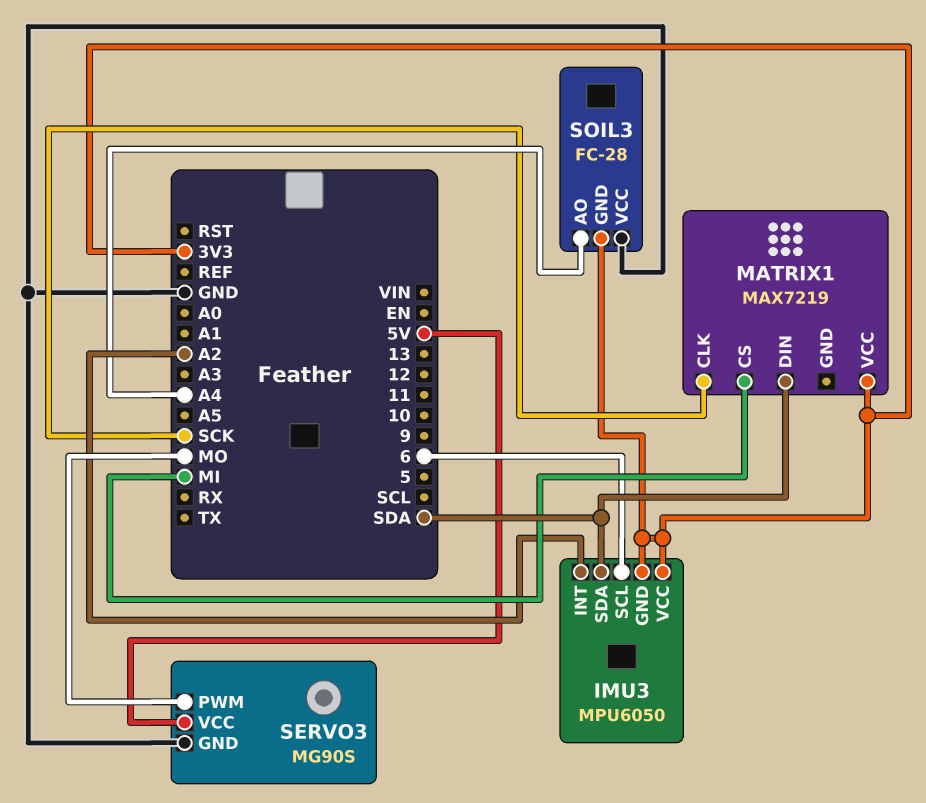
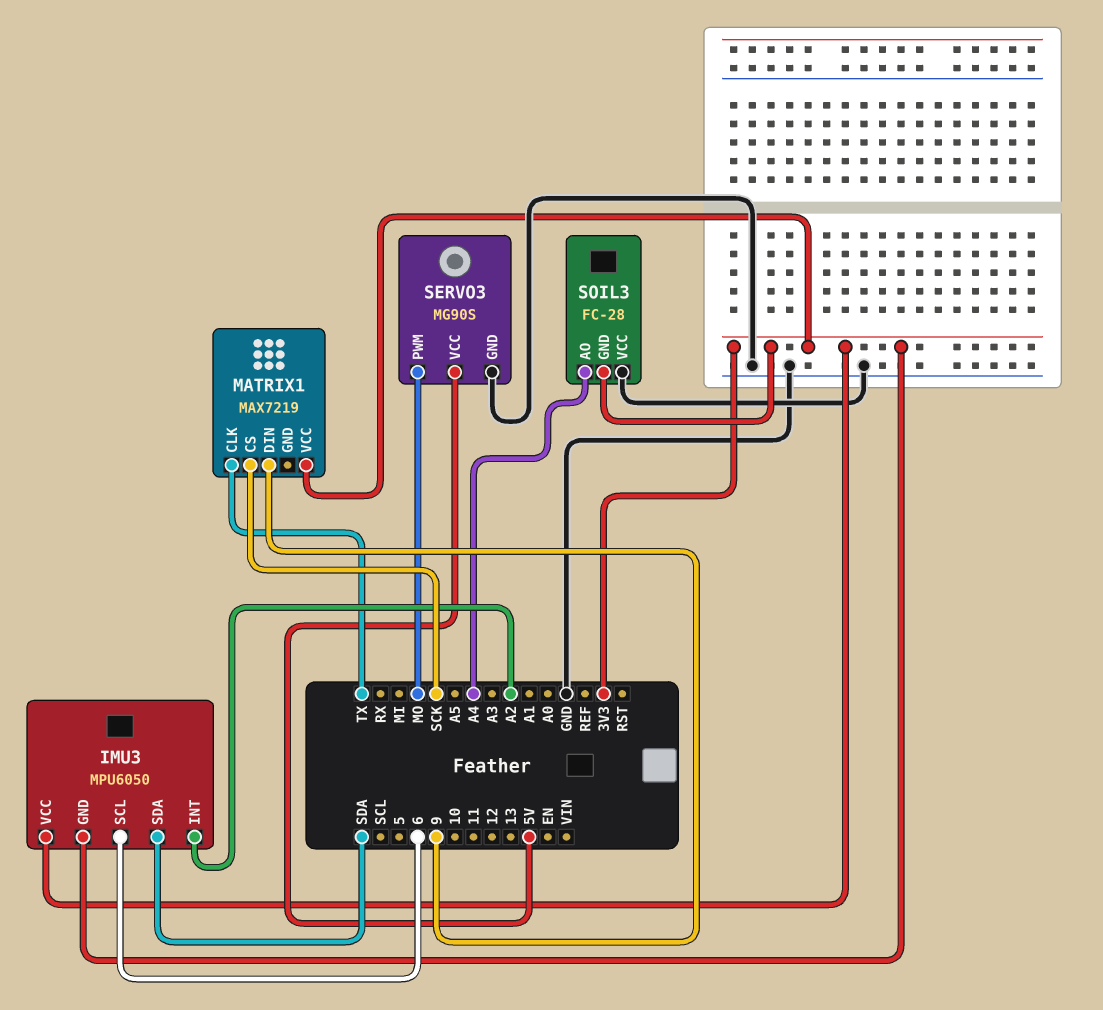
MATRIX1 pin CLK: SCK -> TX
MATRIX1 pin CS: MI -> SCK
MATRIX1 pin DIN: SDA -> 9

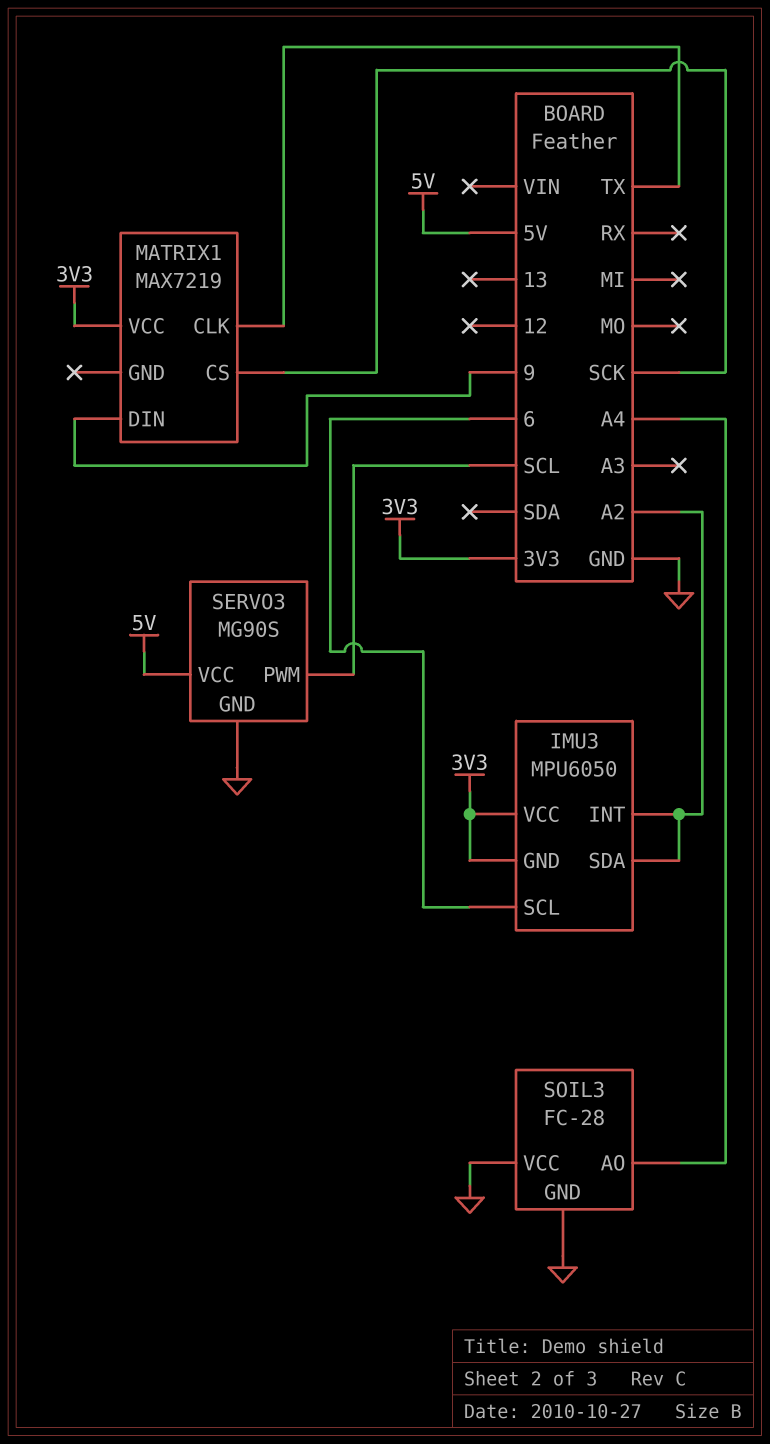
IMU3 pin SDA: SDA -> A2
SERVO3 pin PWM: MO -> SCL
SOIL3 pin GND: 3V3 -> GND

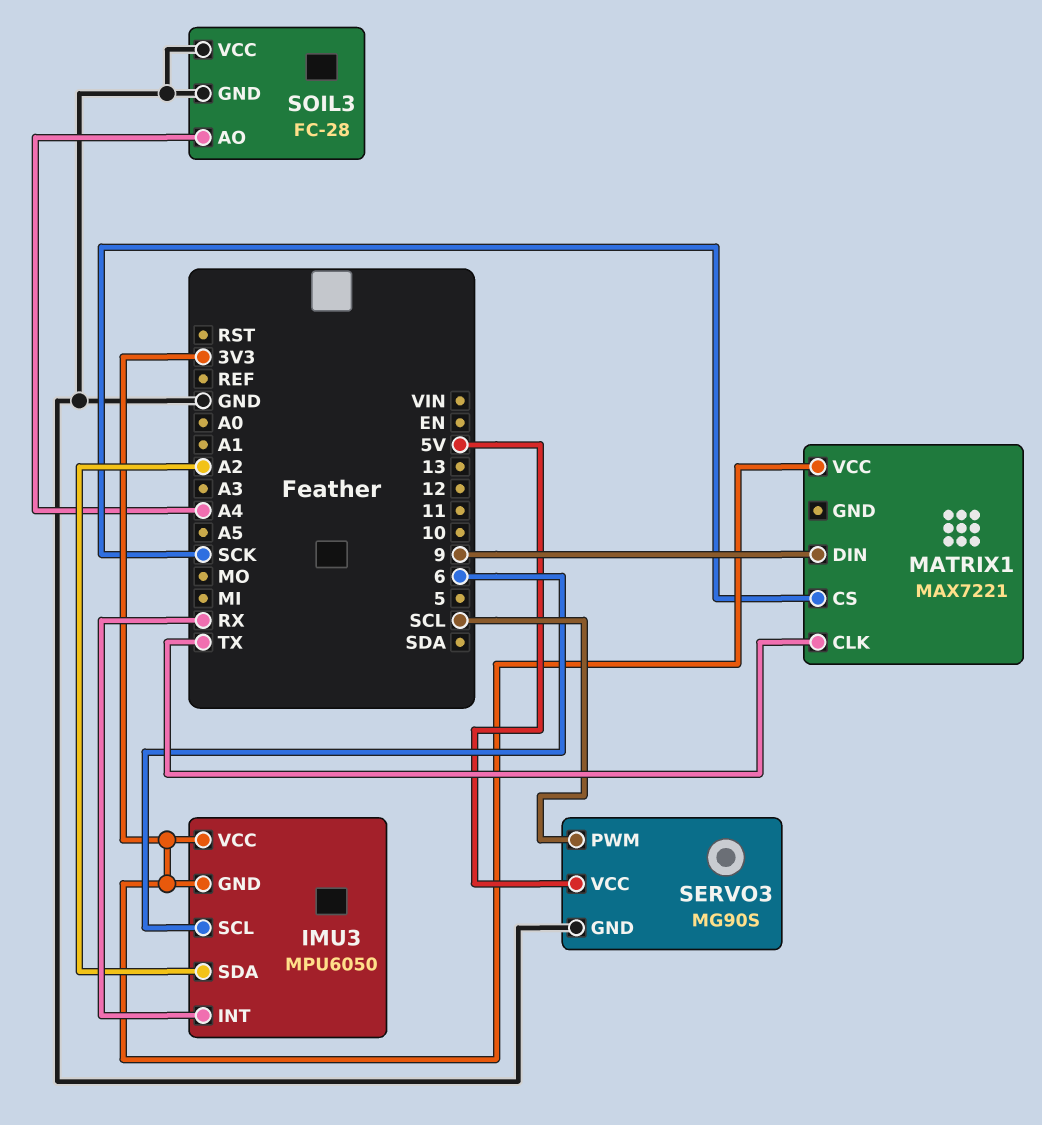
IMU3 pin INT: A2 -> RX
MATRIX1: MAX7219 -> MAX7221

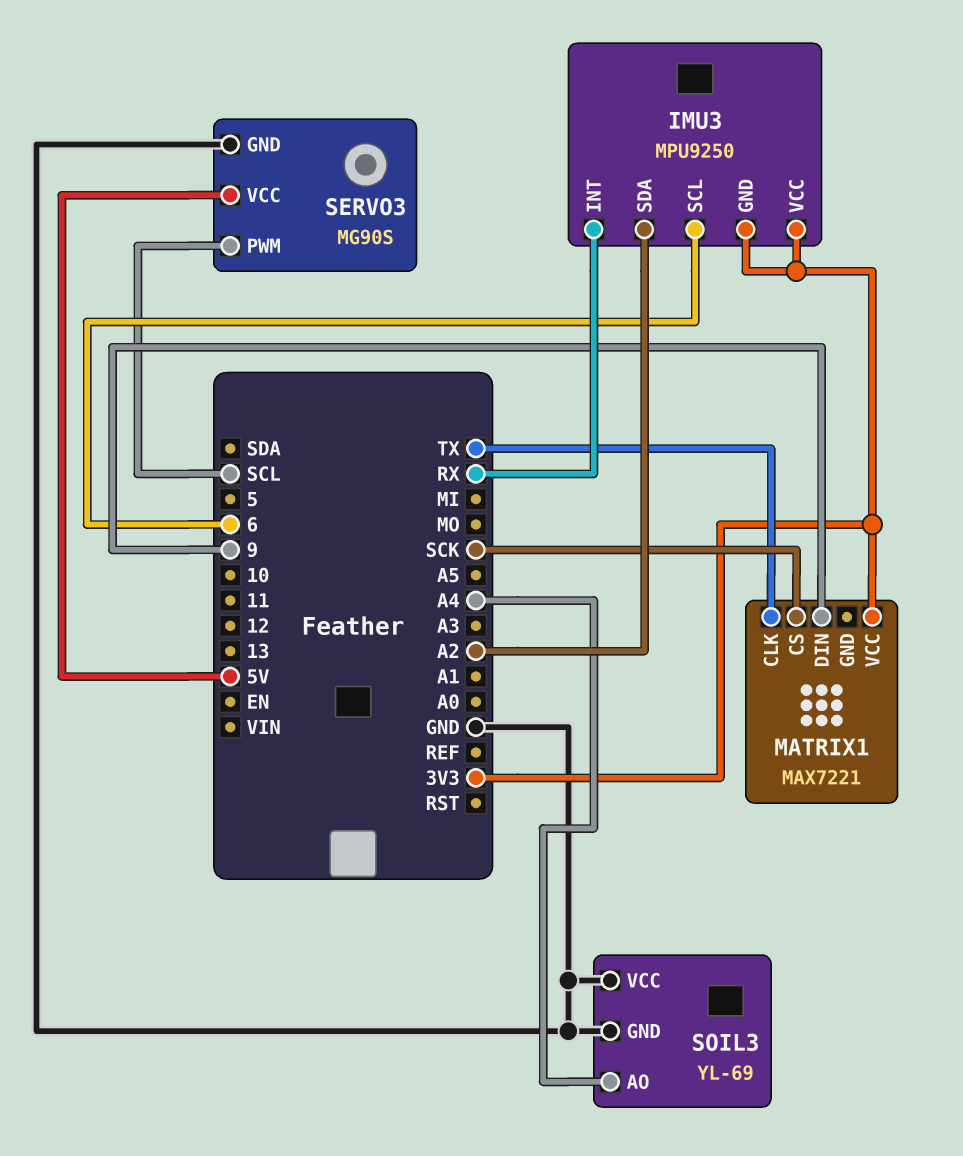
IMU3: MPU6050 -> MPU9250
SOIL3: FC-28 -> YL-69

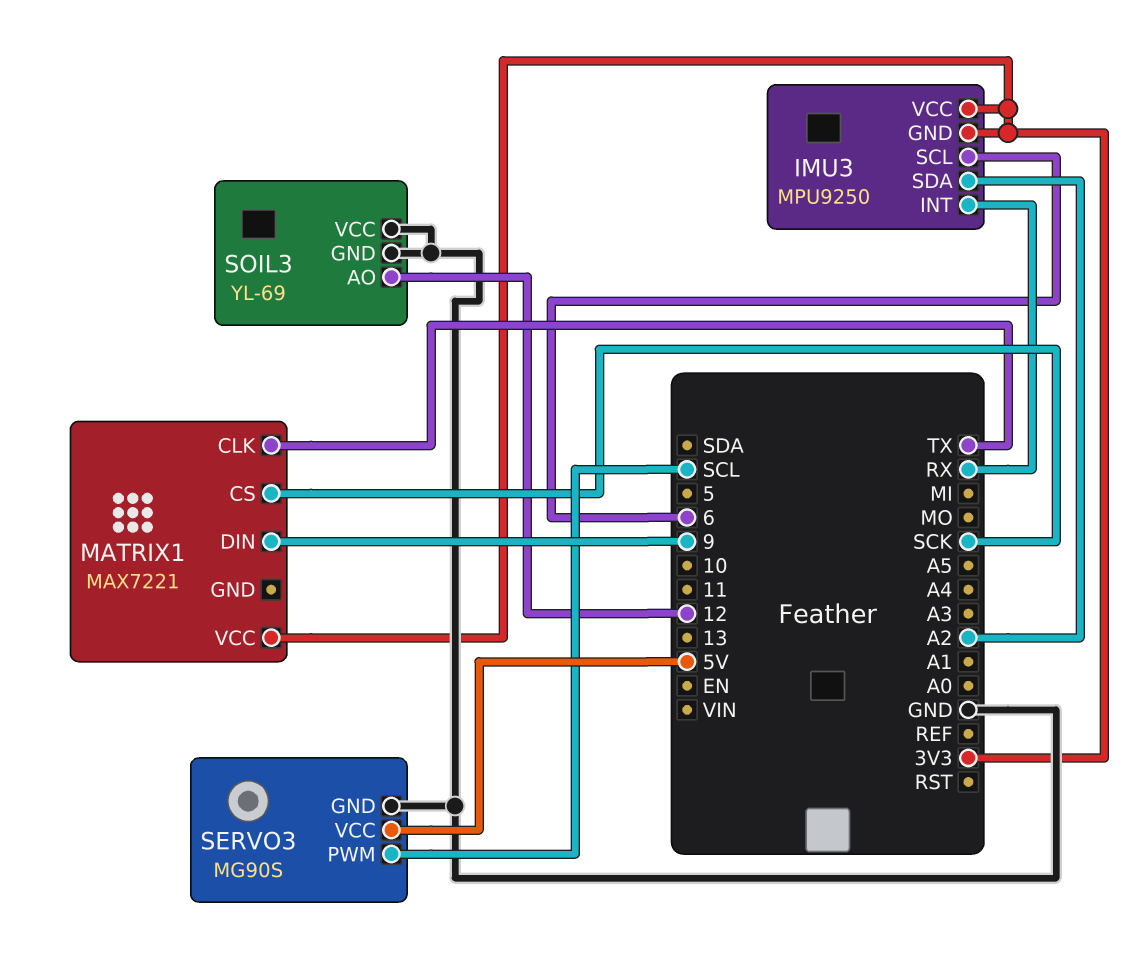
SOIL3 pin AO: A4 -> 12

